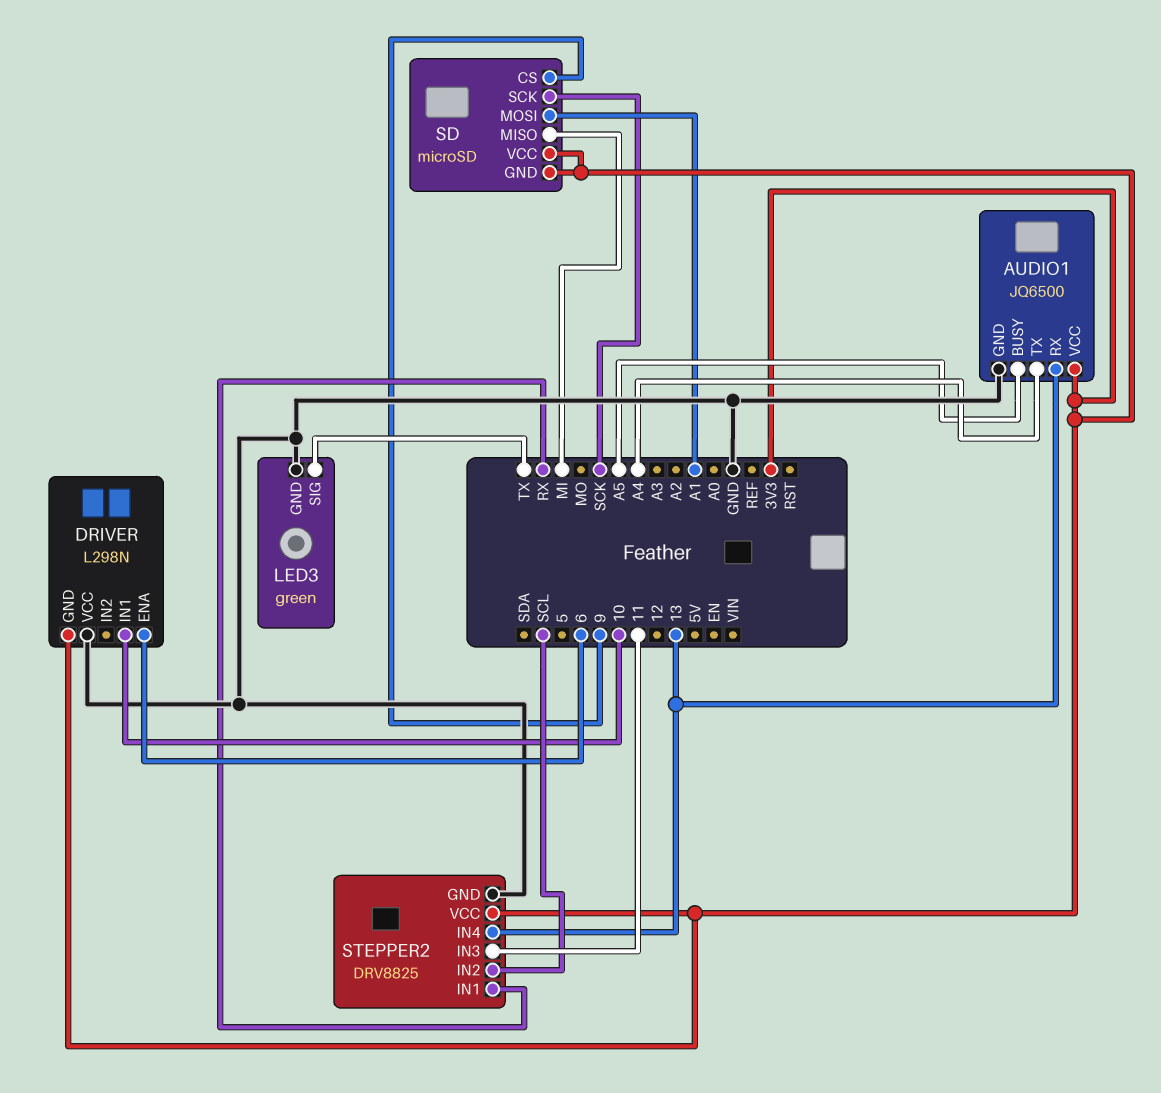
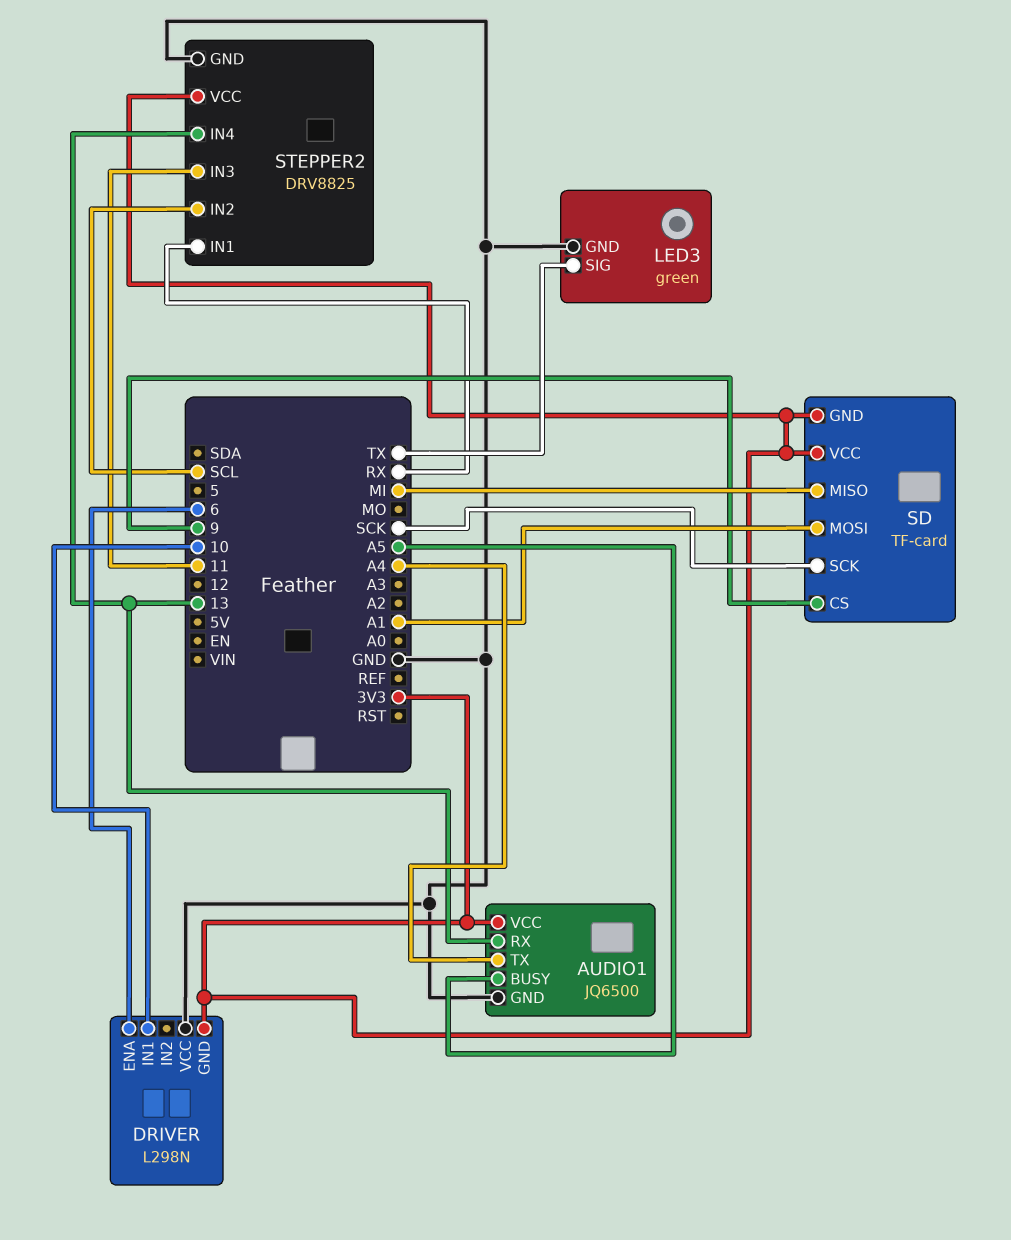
SD: microSD -> TF-card

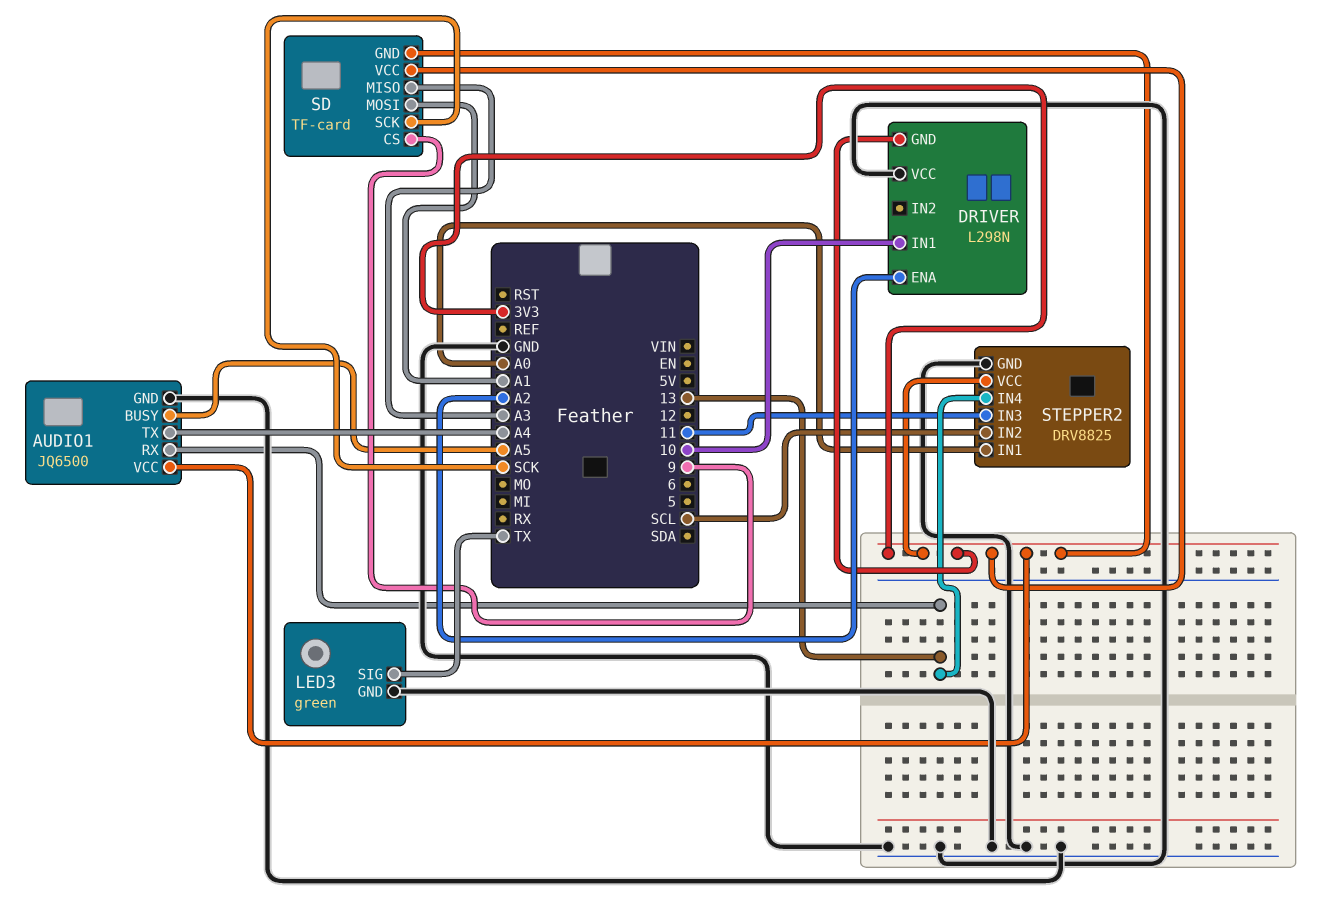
DRIVER pin ENA: 6 -> A2
SD pin MISO: MI -> A3
STEPPER2 pin IN1: RX -> A0

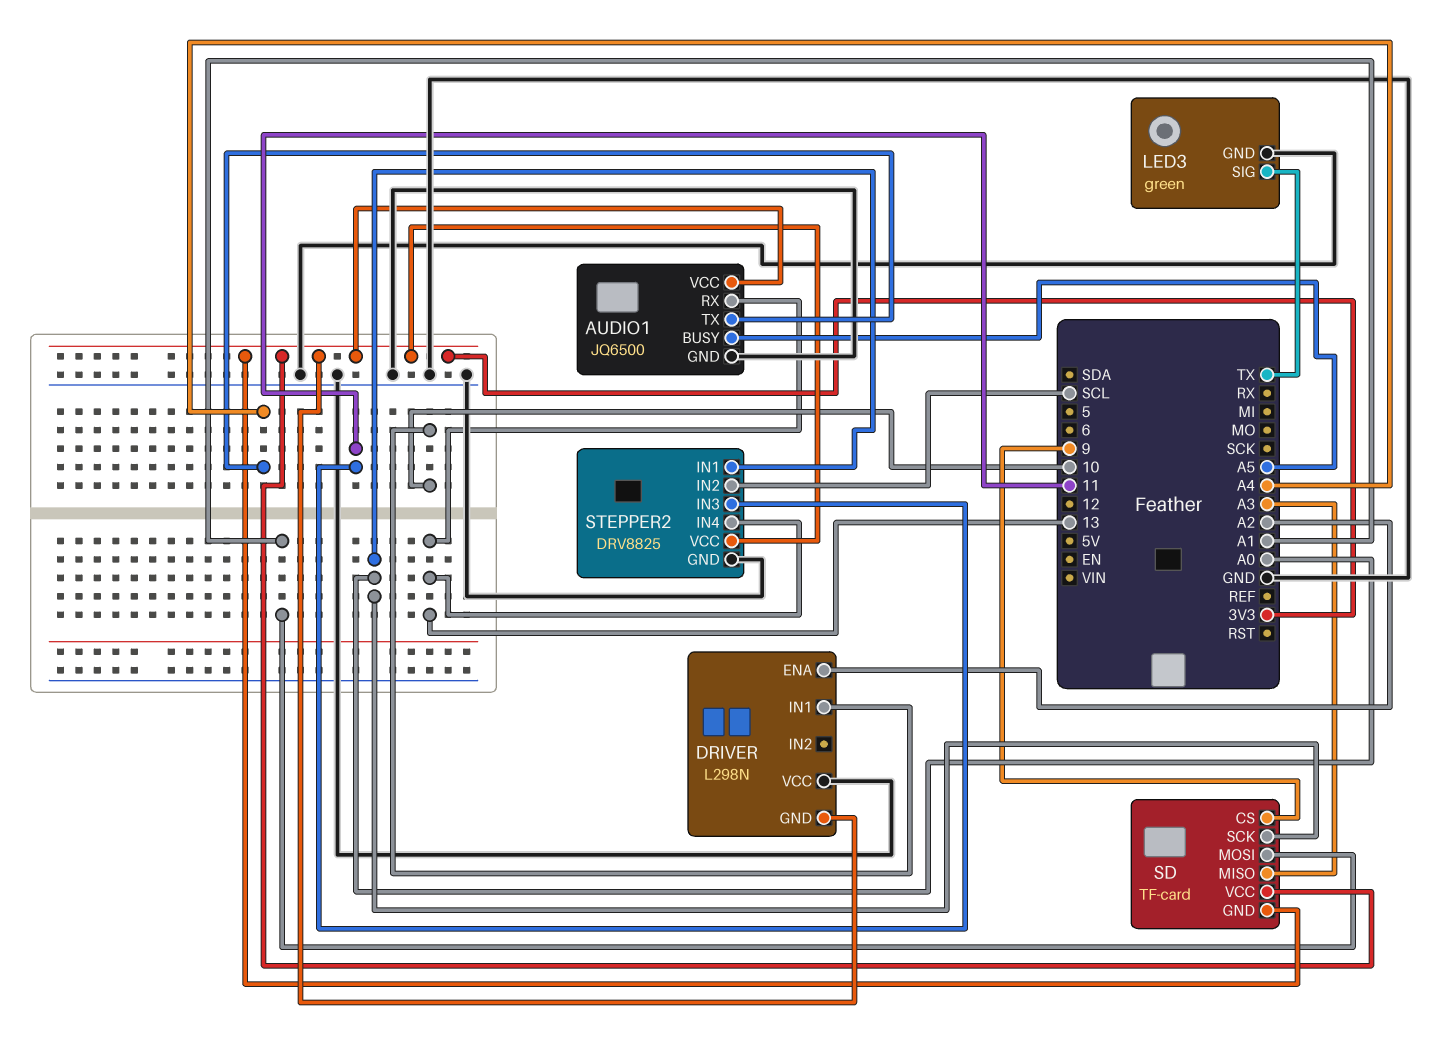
SD pin SCK: SCK -> A0

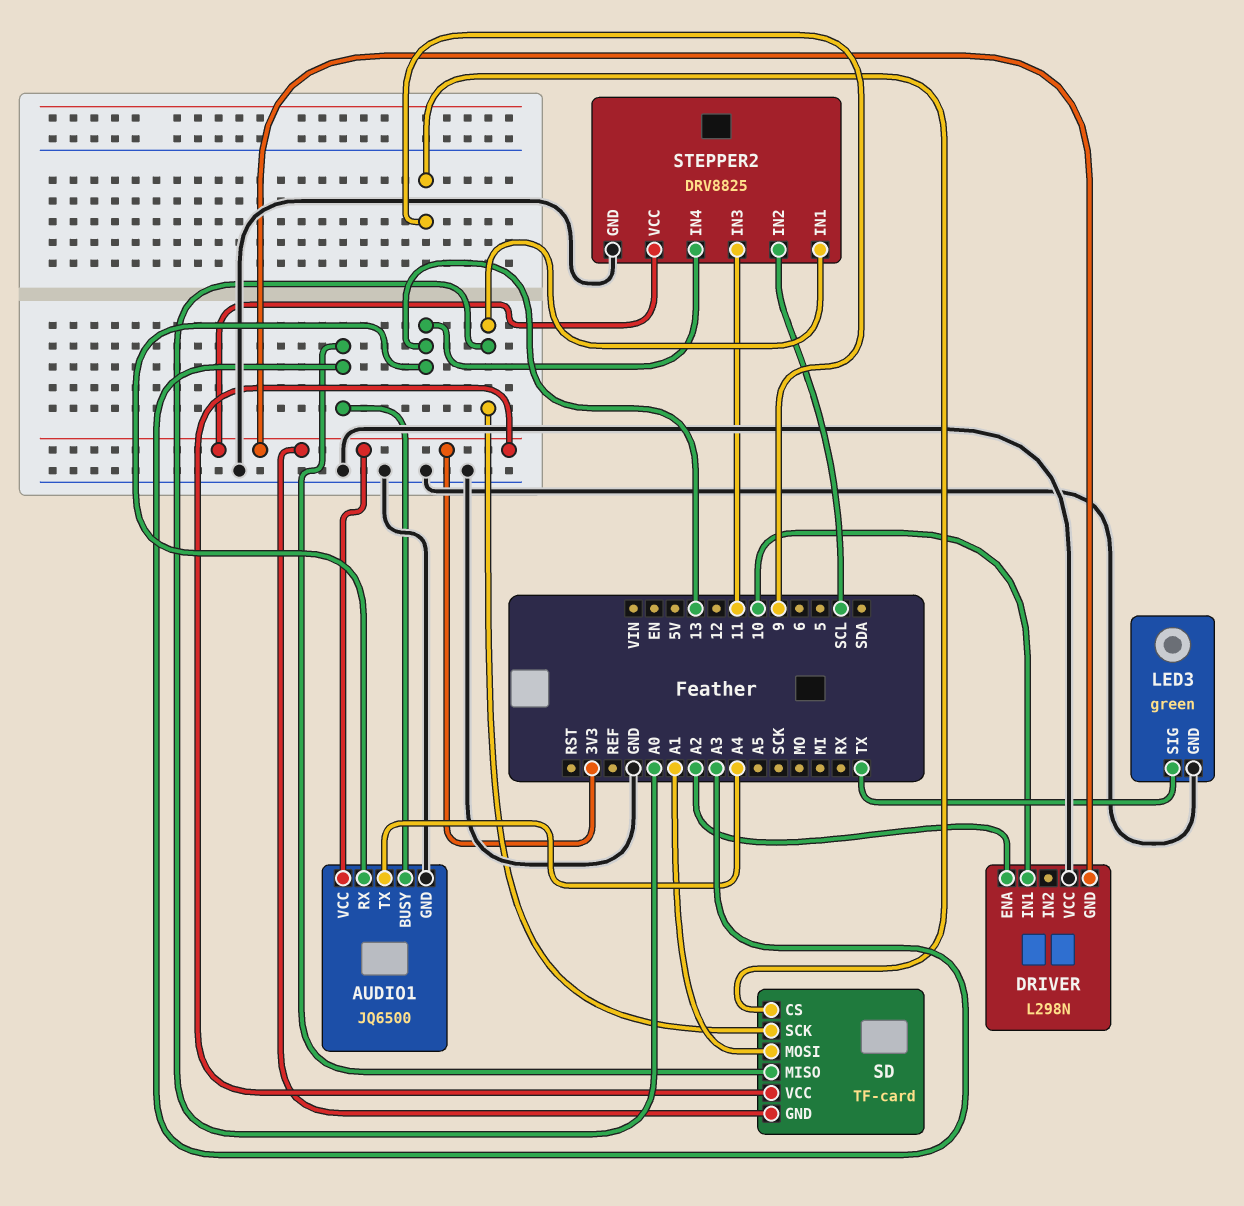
AUDIO1 pin BUSY: A5 -> A3

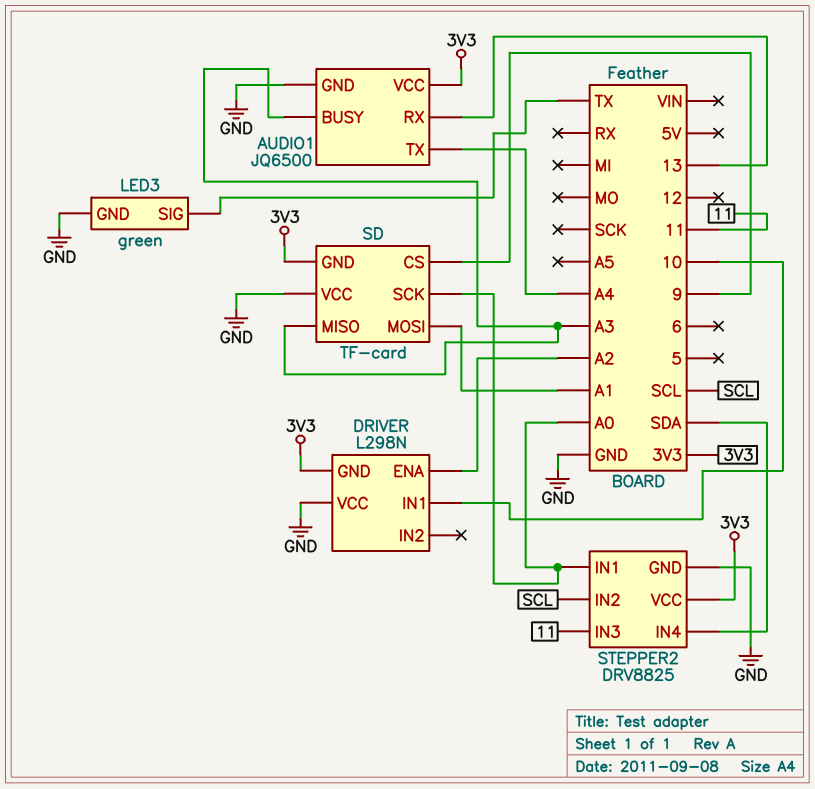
SD pin VCC: 3V3 -> GND
STEPPER2 pin IN4: 13 -> SDA

